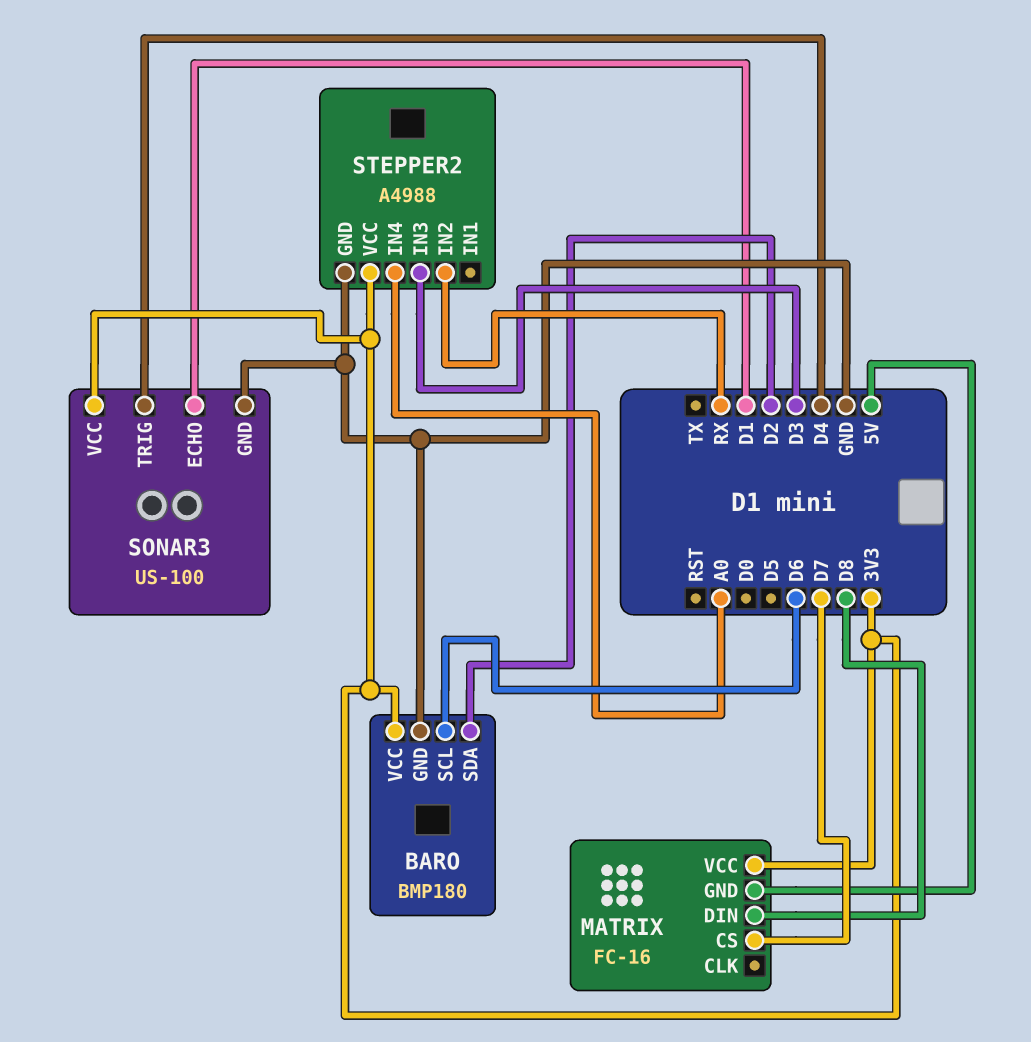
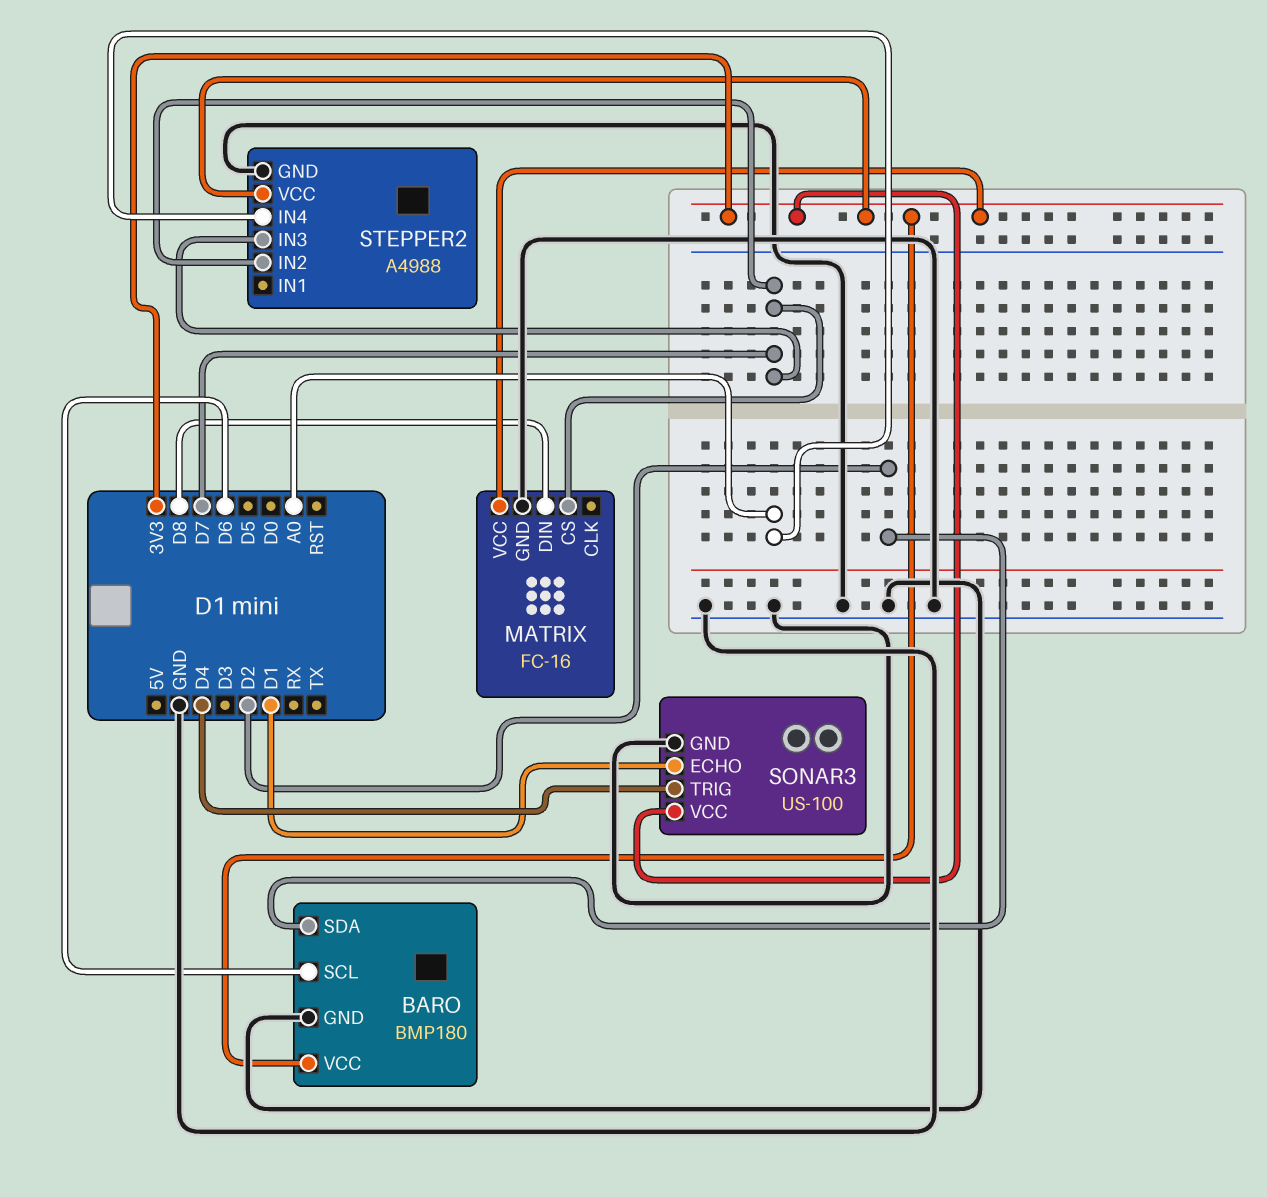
MATRIX pin GND: 5V -> GND
STEPPER2 pin IN2: RX -> D7
STEPPER2 pin IN3: D3 -> D7

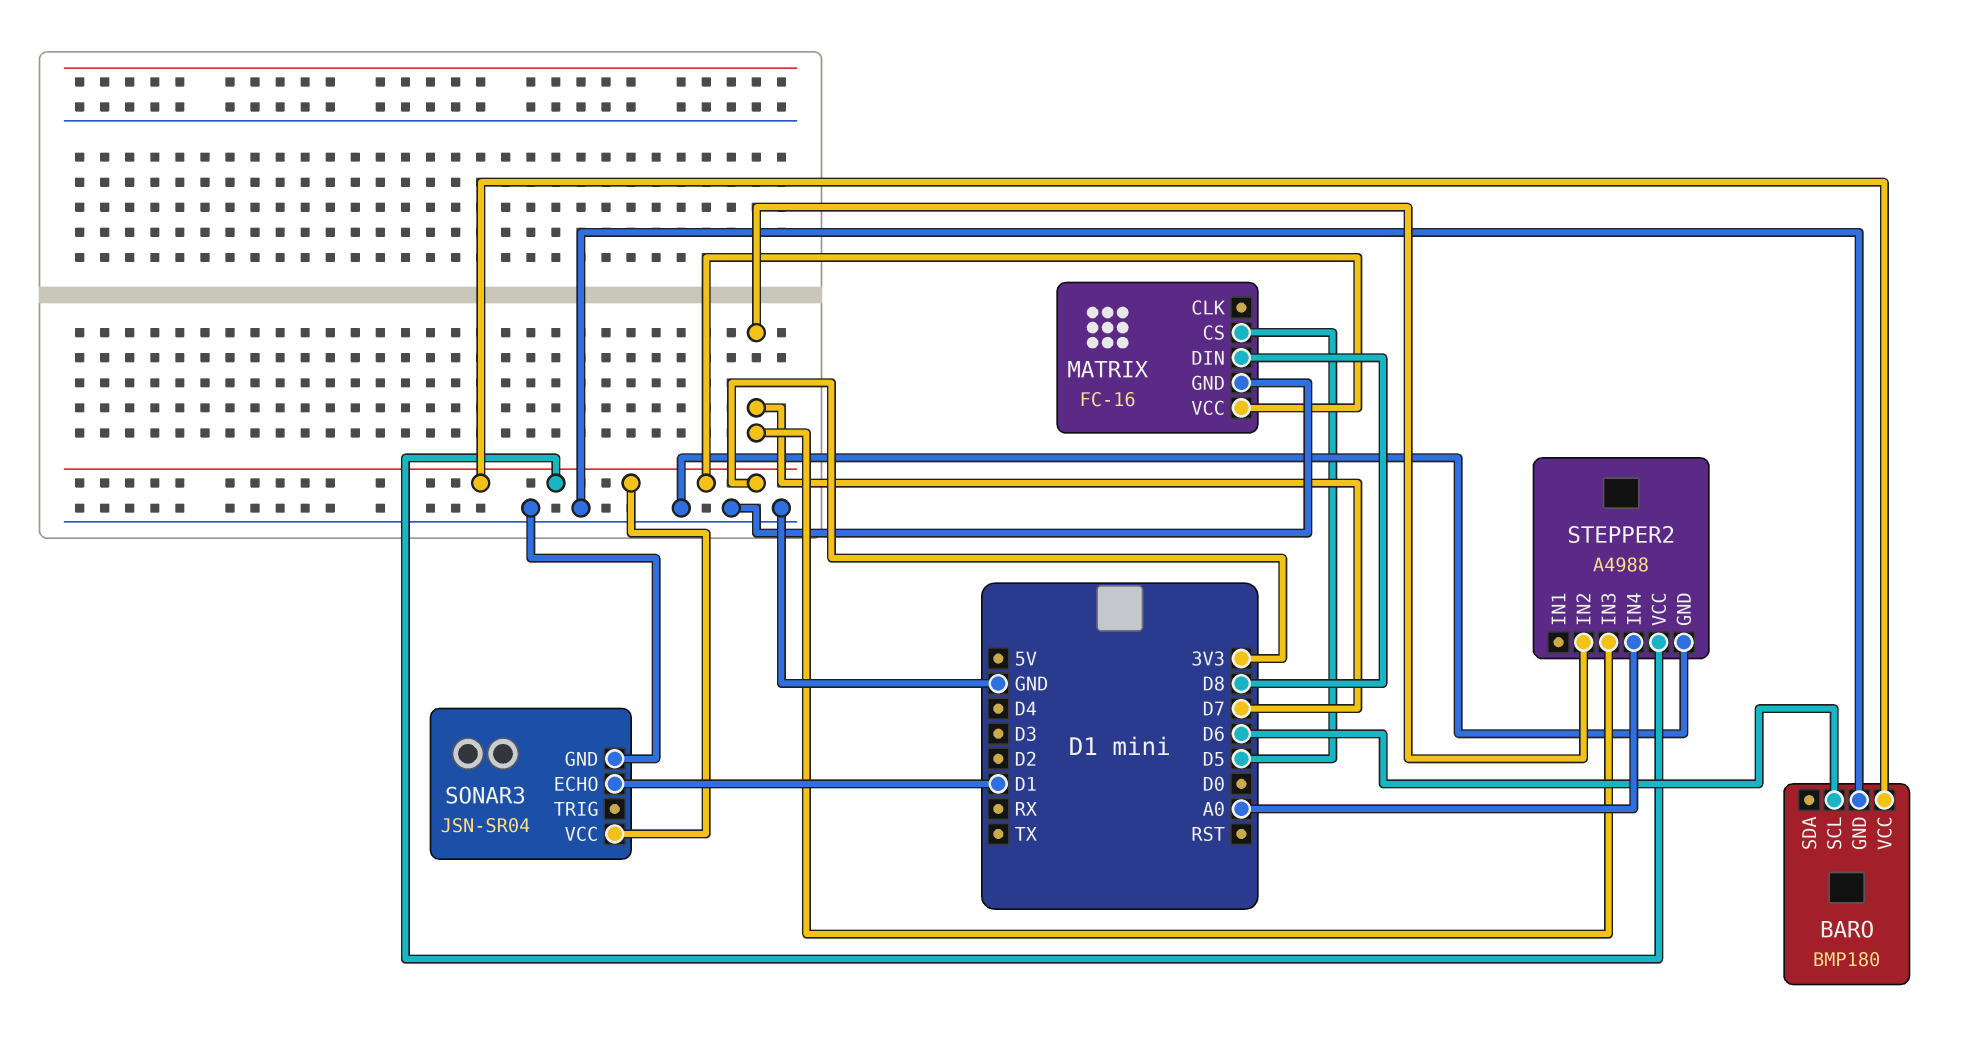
BARO pin SDA: D2 -> none
MATRIX pin CS: D7 -> D5
SONAR3: US-100 -> JSN-SR04
SONAR3 pin TRIG: D4 -> none

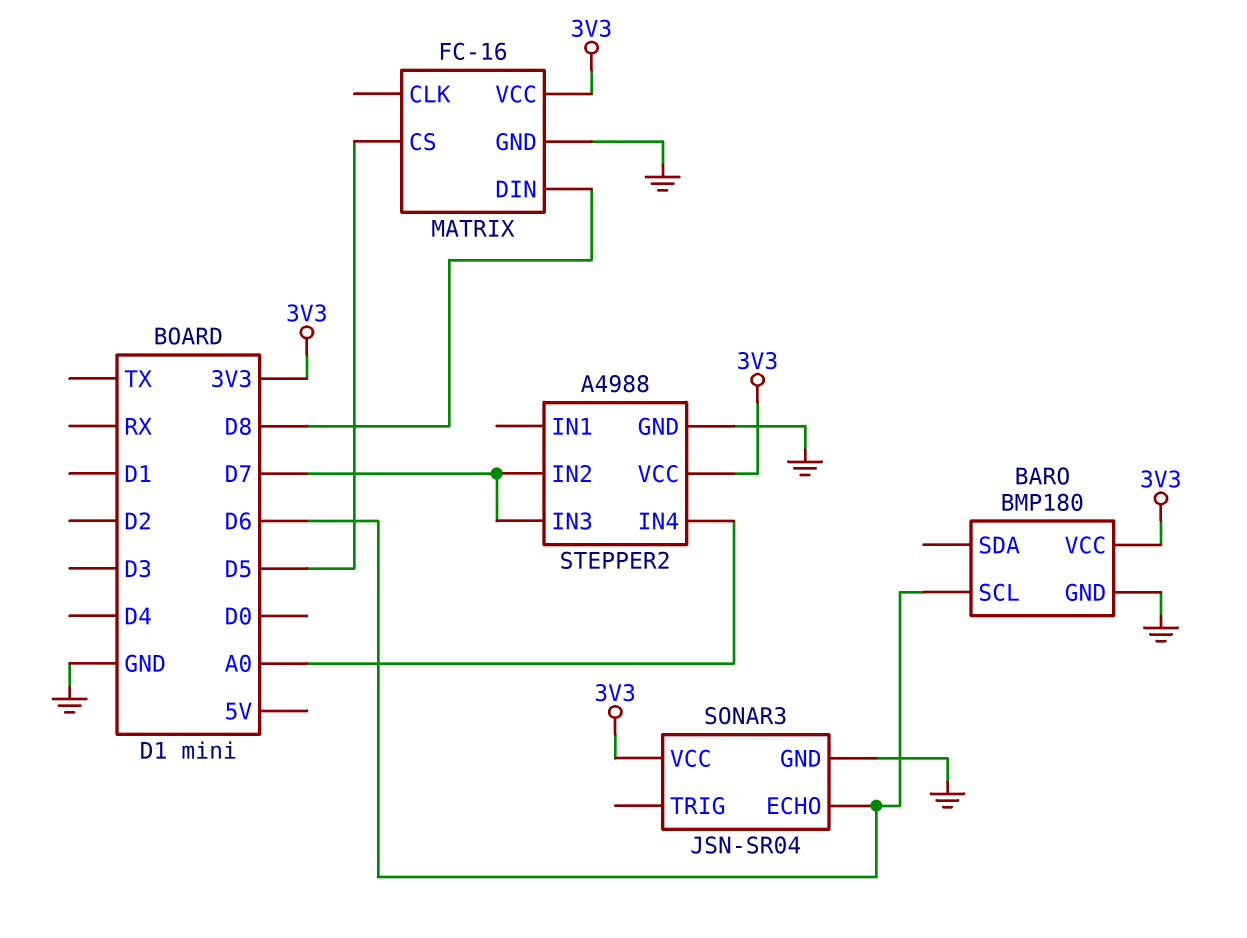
SONAR3 pin ECHO: D1 -> D6

